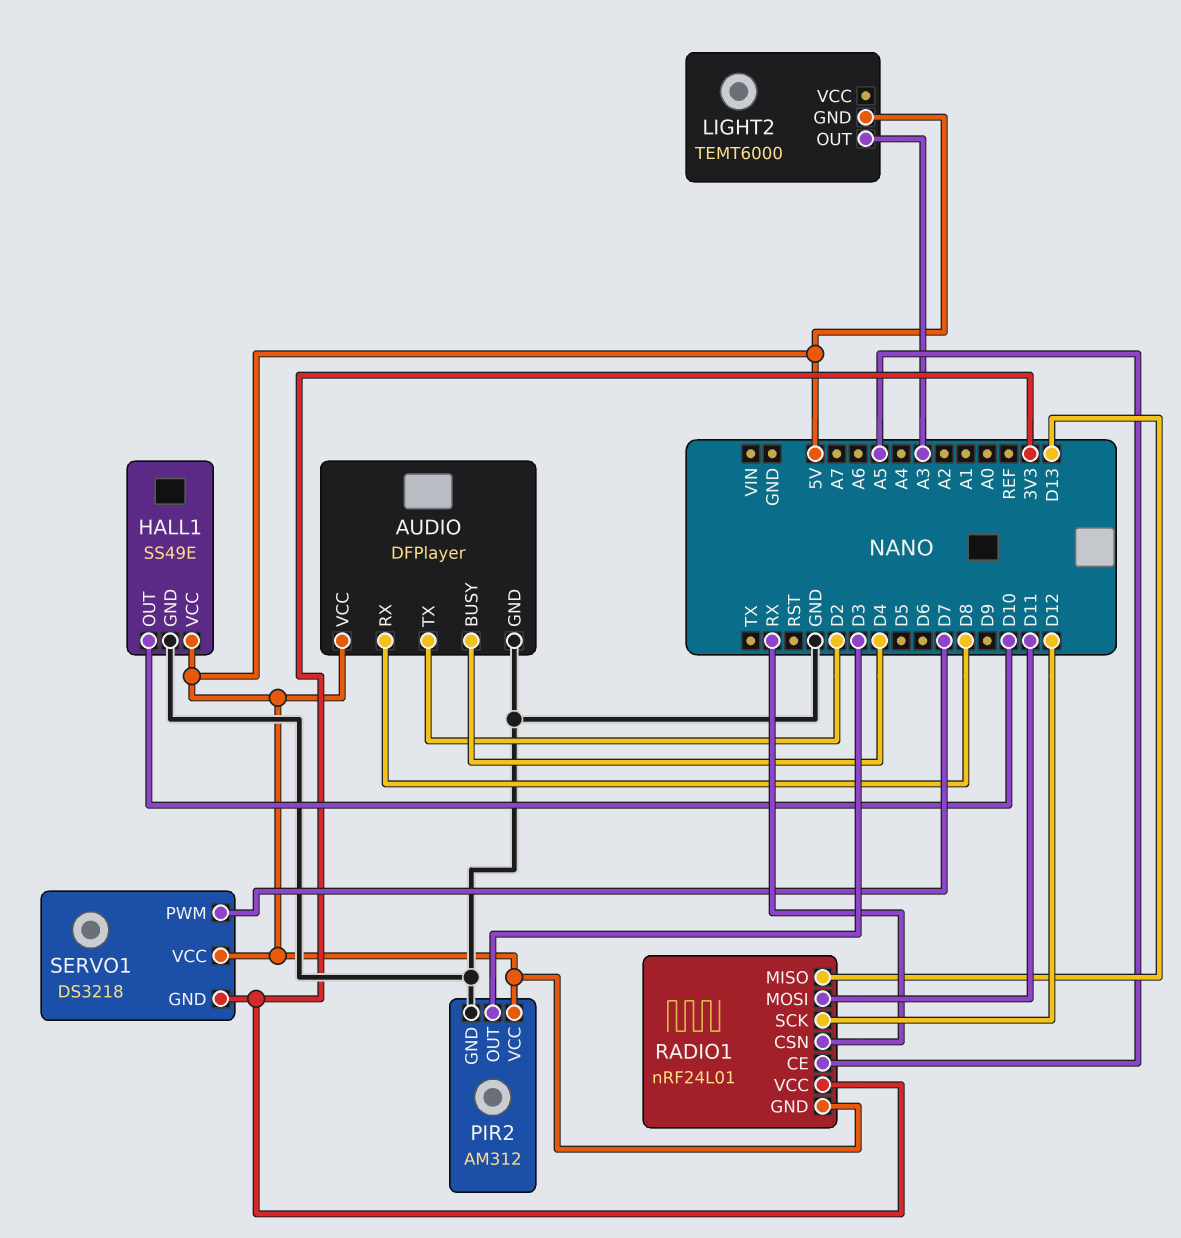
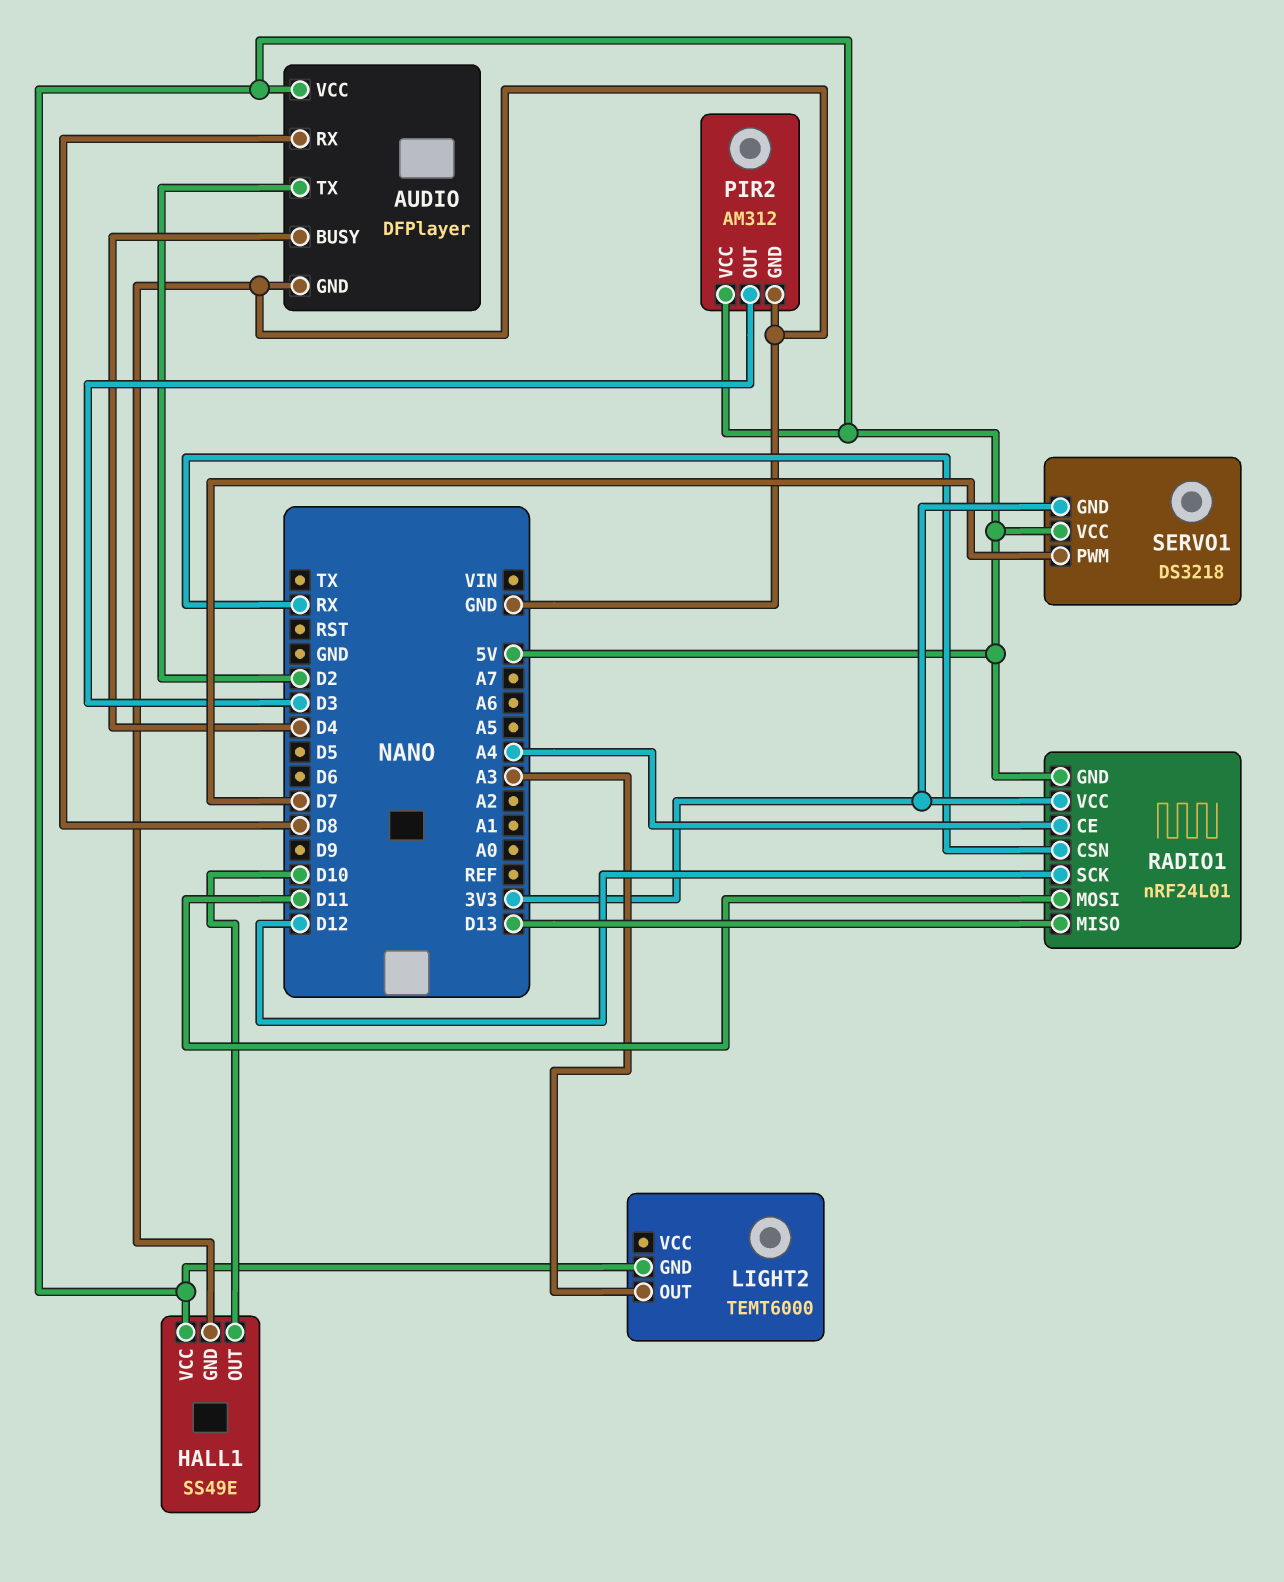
RADIO1 pin CE: A5 -> A4

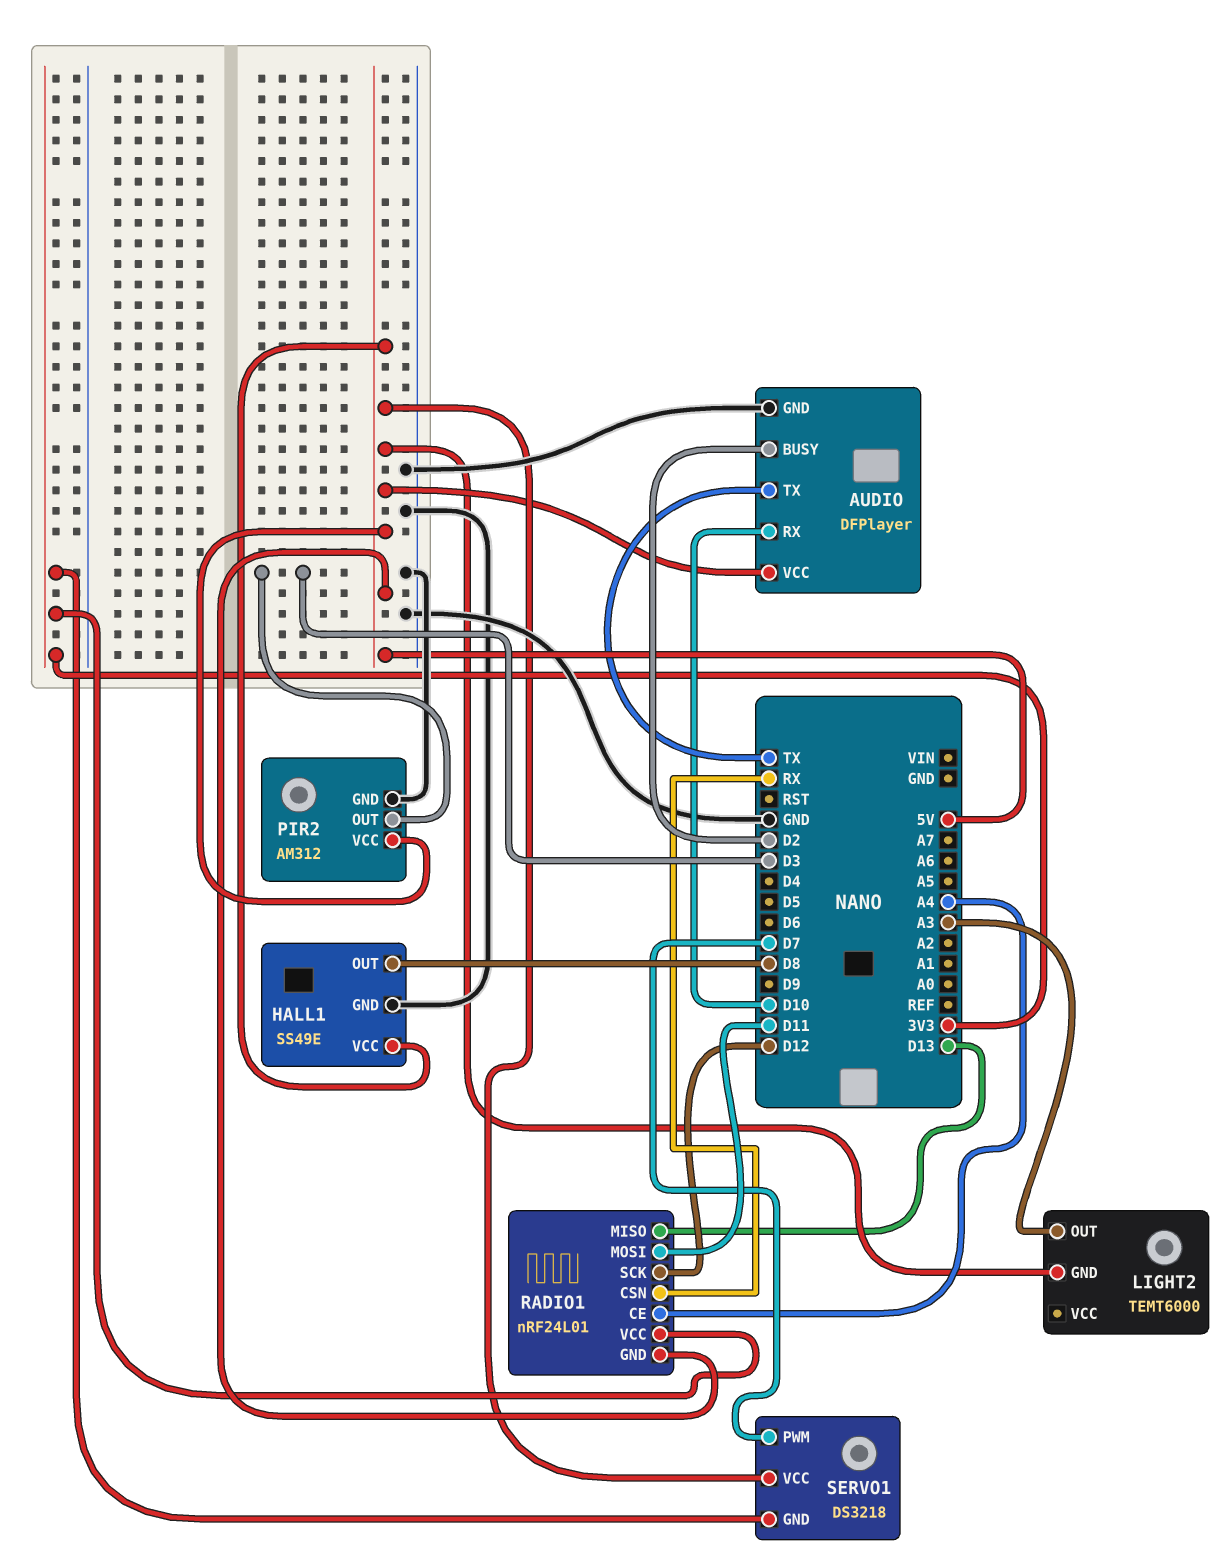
AUDIO pin BUSY: D4 -> D2
AUDIO pin RX: D8 -> D10
AUDIO pin TX: D2 -> TX
HALL1 pin OUT: D10 -> D8

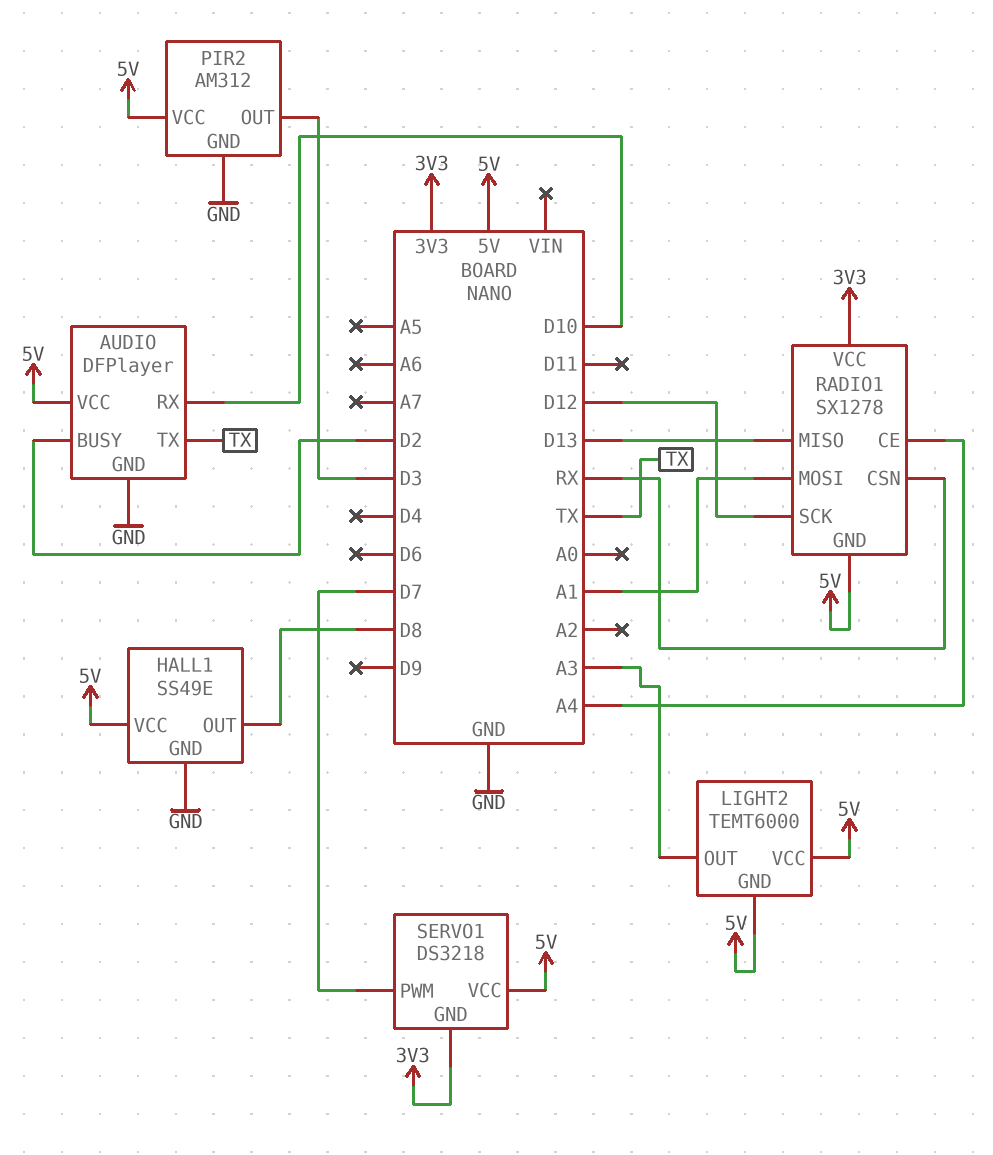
LIGHT2 pin VCC: none -> 5V
RADIO1: nRF24L01 -> SX1278
RADIO1 pin MOSI: D11 -> A1

